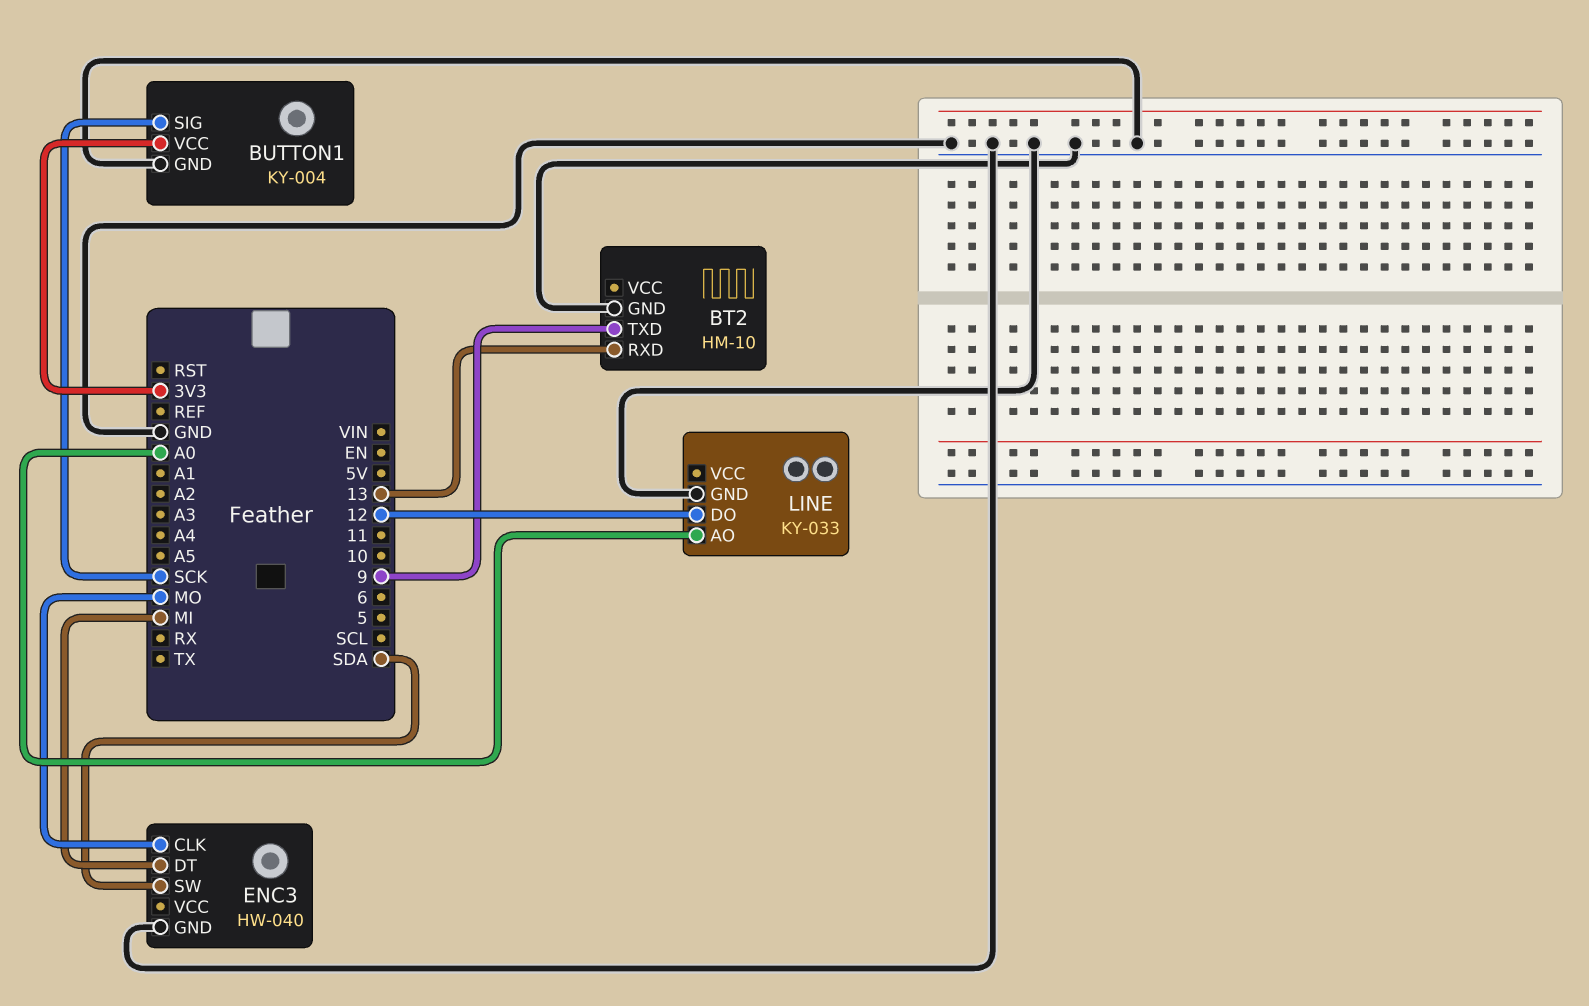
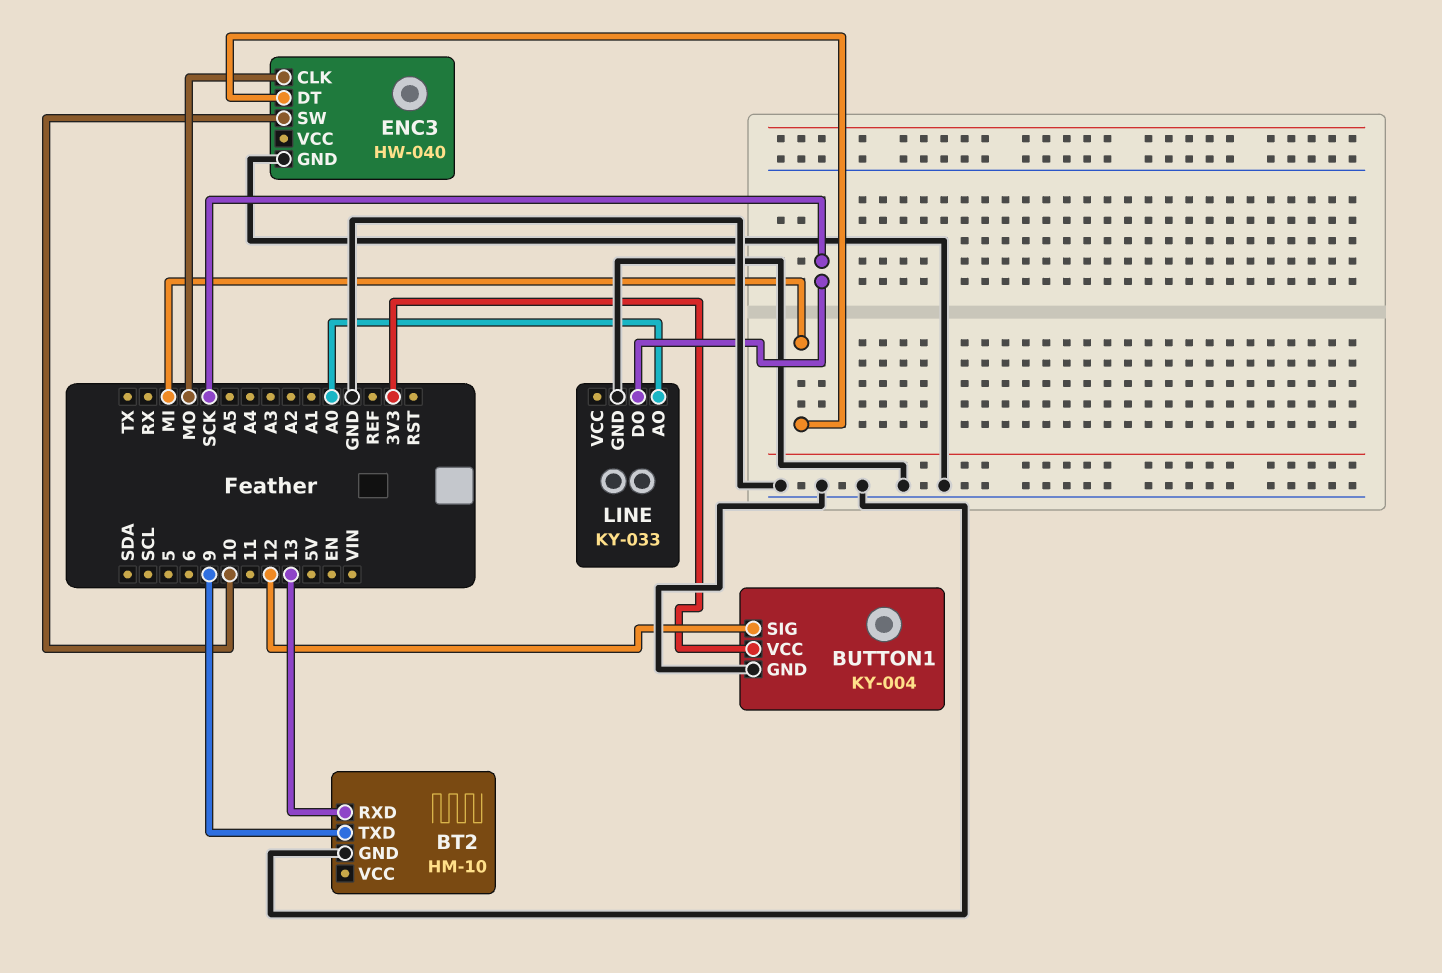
BUTTON1 pin SIG: SCK -> 12
ENC3 pin SW: SDA -> 10
LINE pin DO: 12 -> SCK

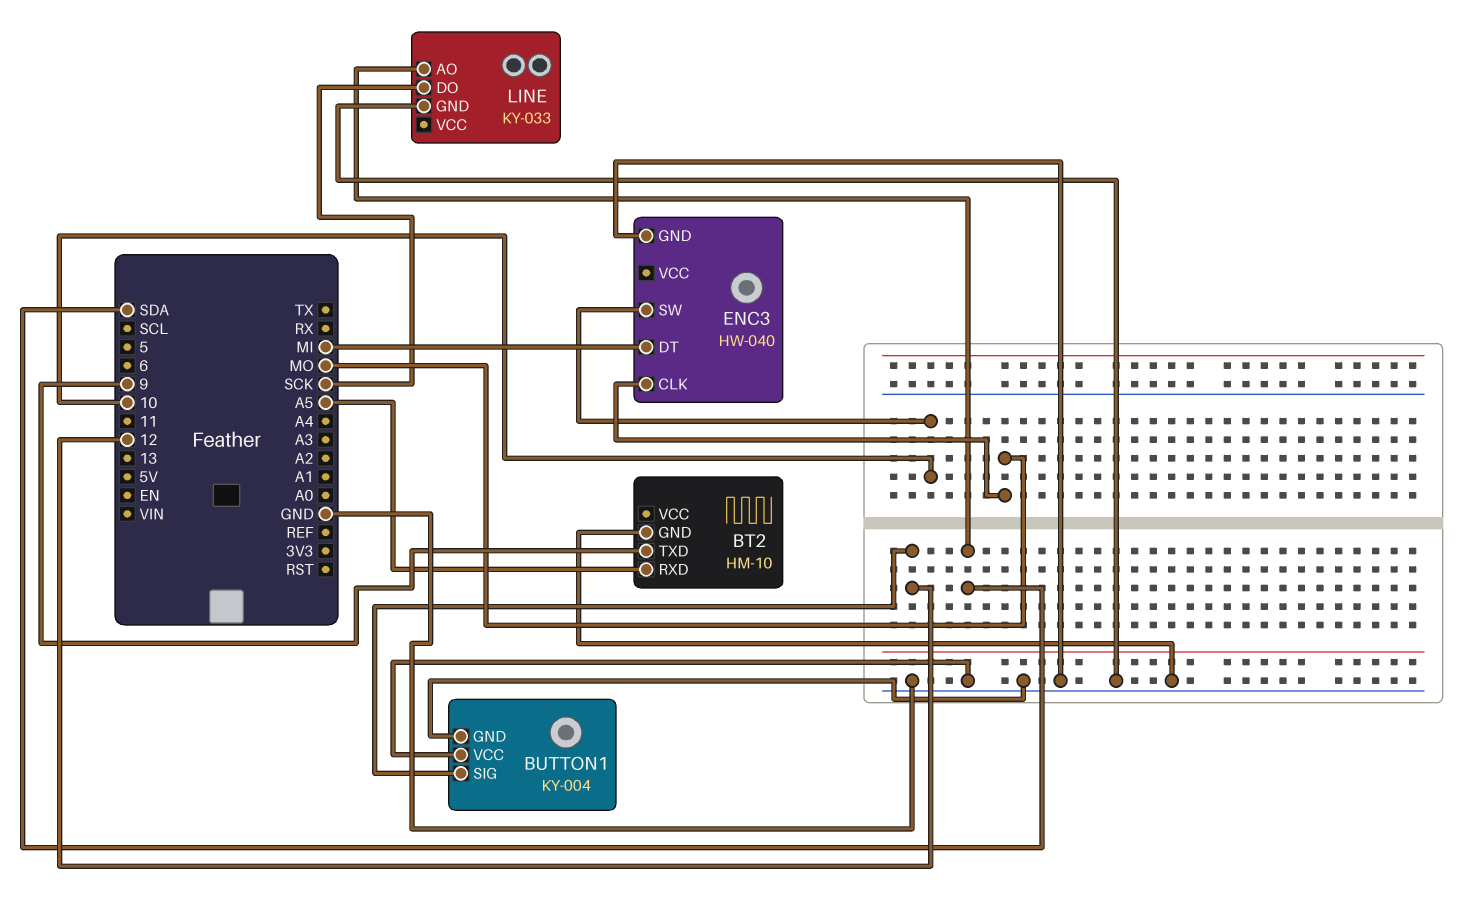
BT2 pin RXD: 13 -> A5
BUTTON1 pin VCC: 3V3 -> GND
LINE pin AO: A0 -> SDA

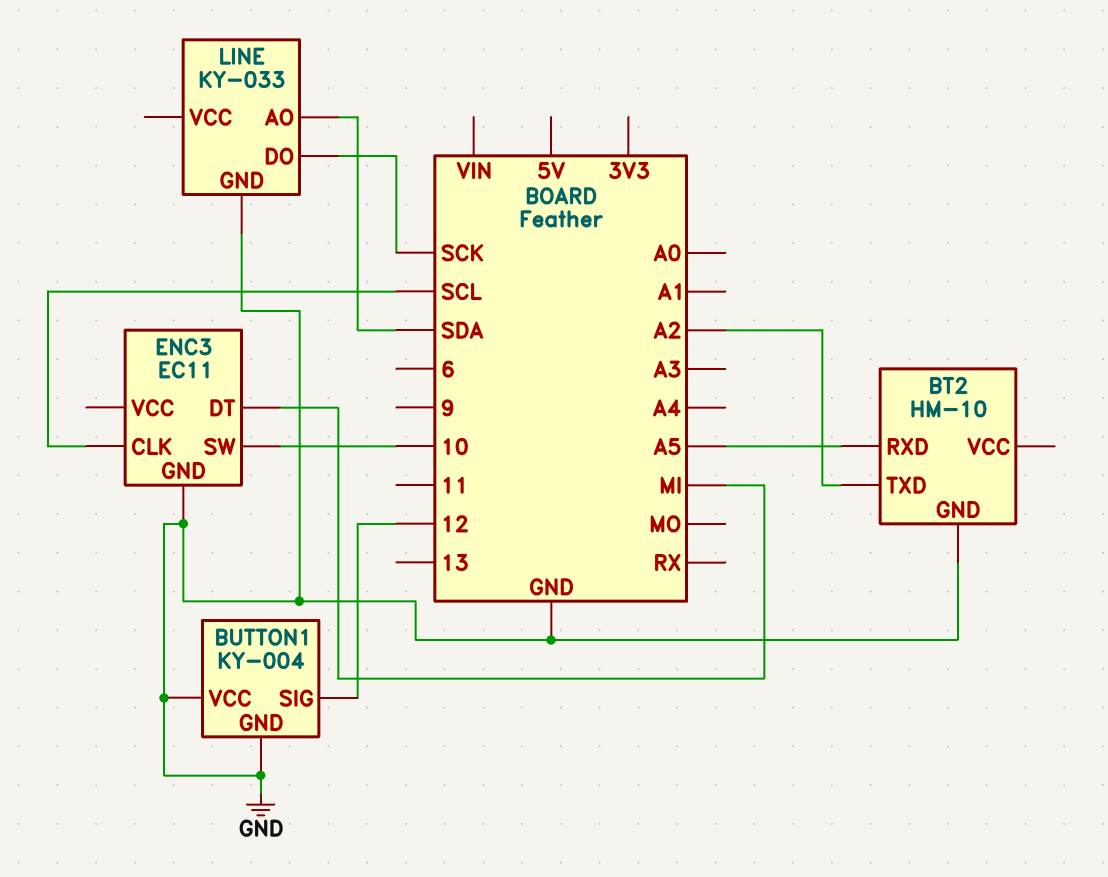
BT2 pin TXD: 9 -> A2
ENC3: HW-040 -> EC11
ENC3 pin CLK: MO -> SCL

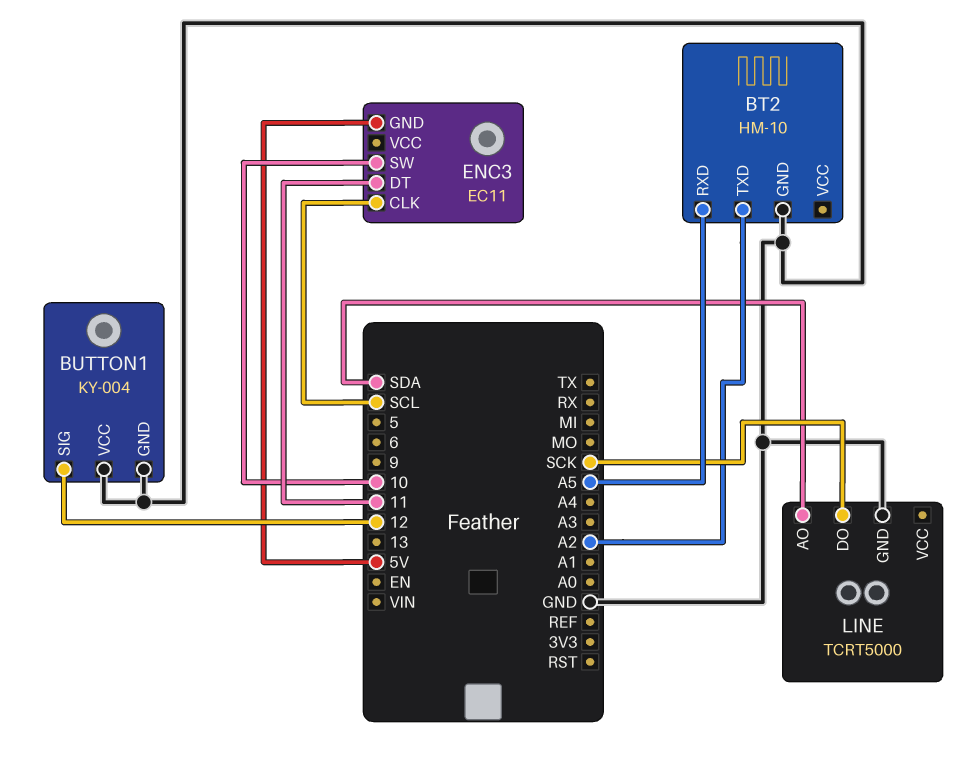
ENC3 pin DT: MI -> 11
ENC3 pin GND: GND -> 5V
LINE: KY-033 -> TCRT5000

